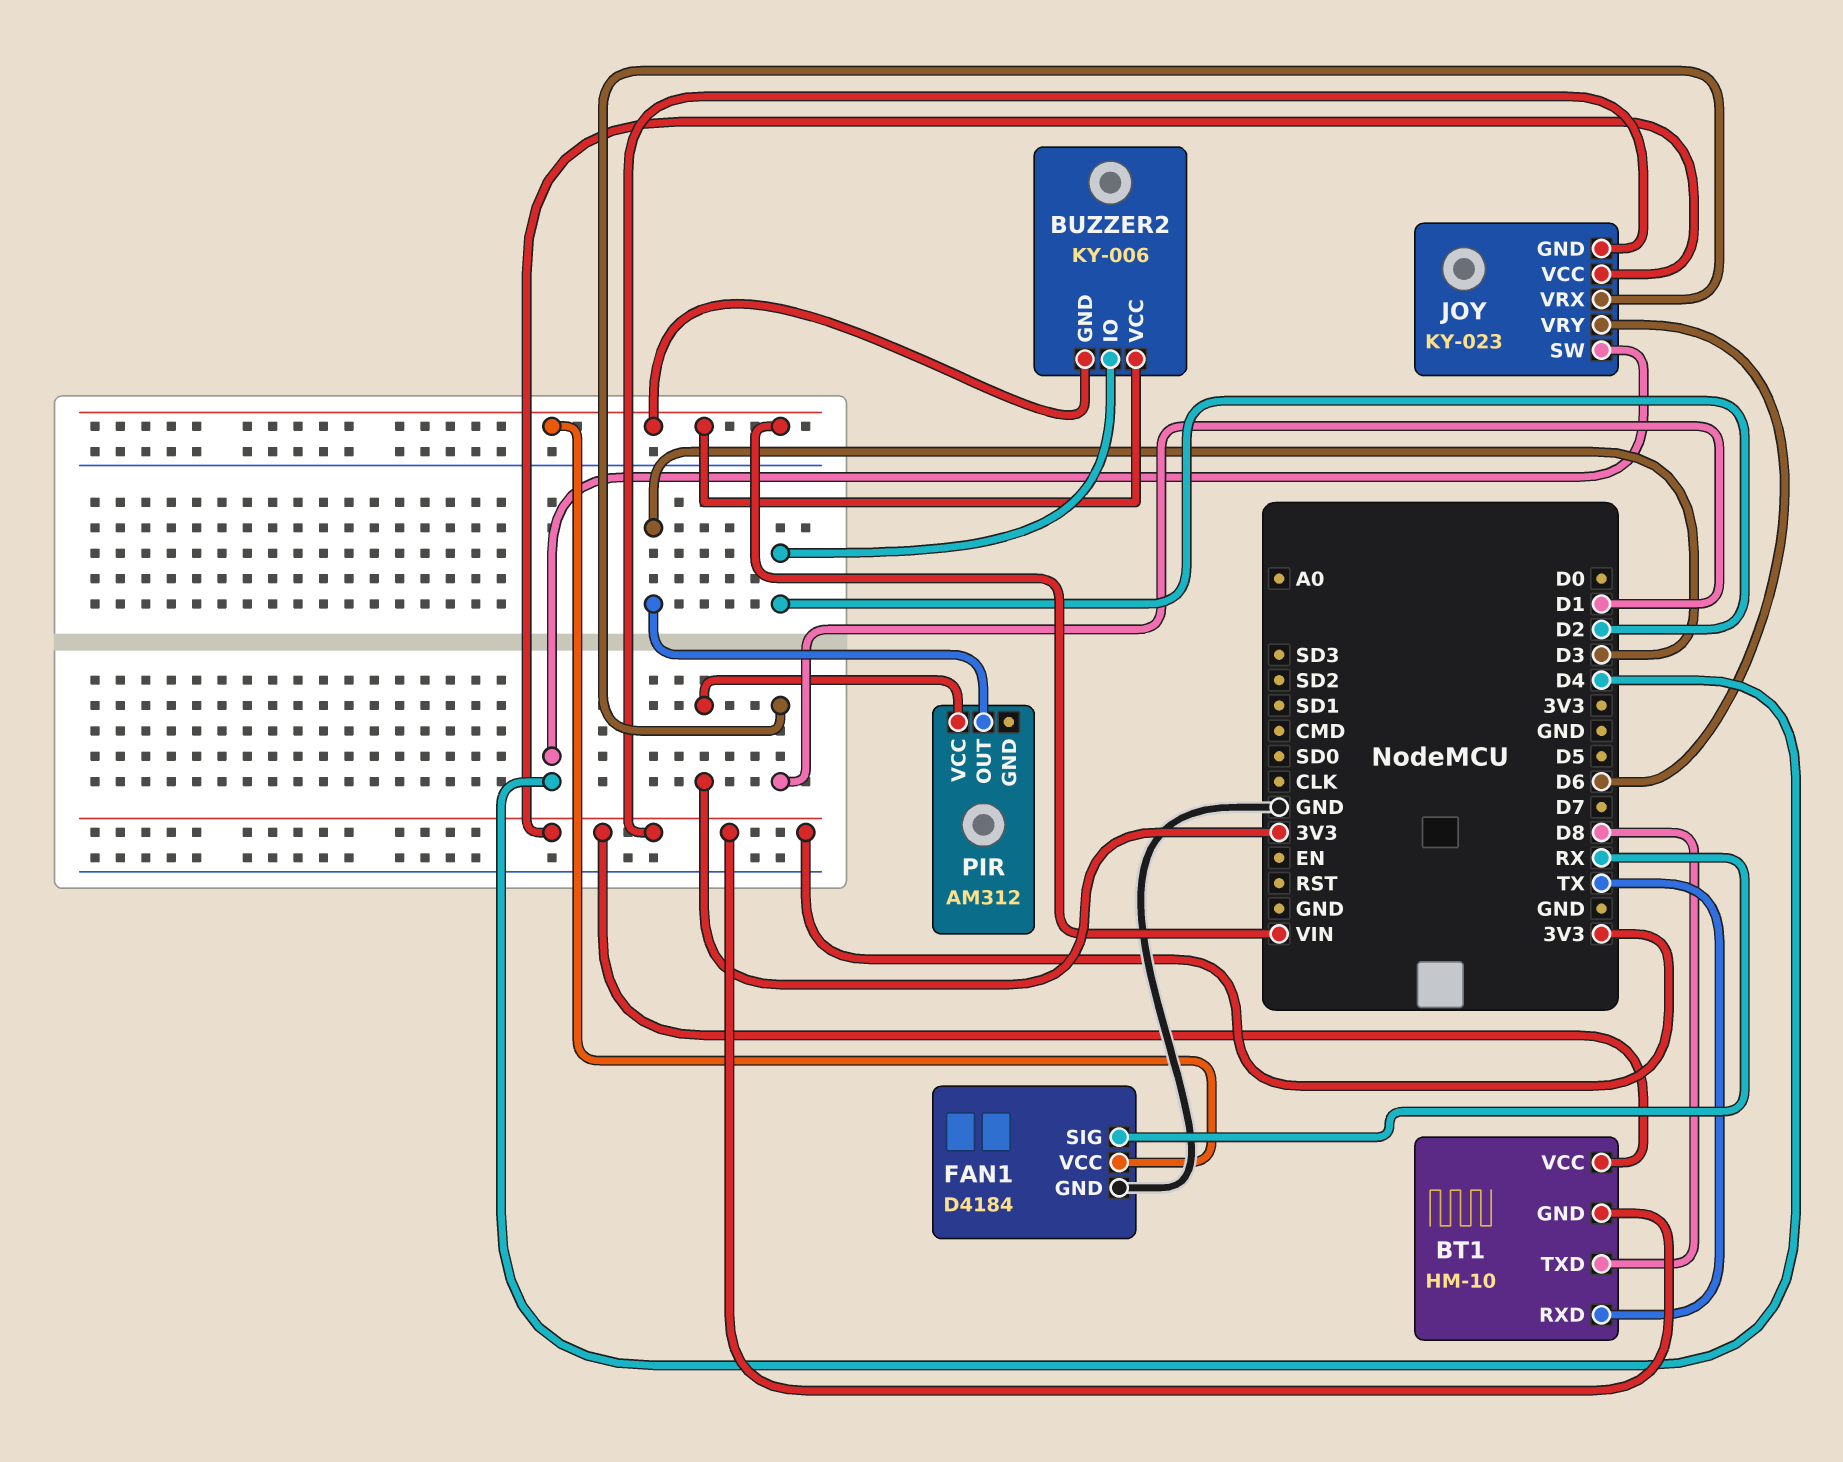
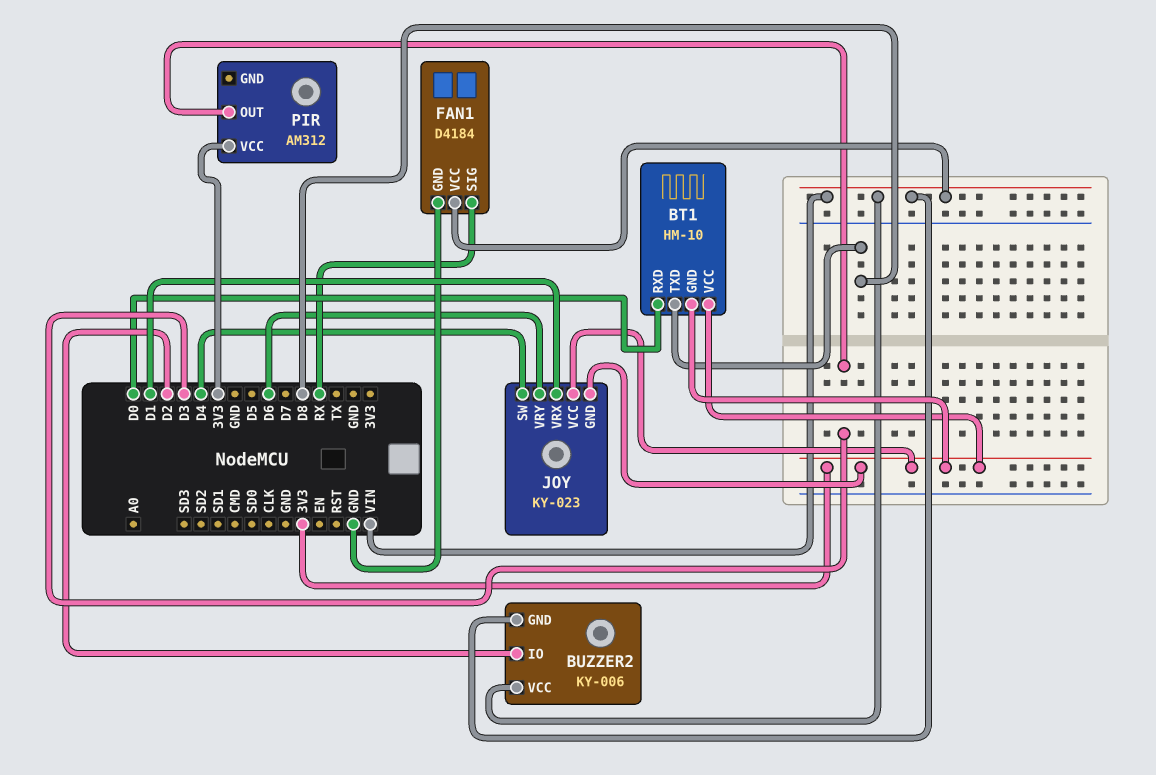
BT1 pin RXD: TX -> D0

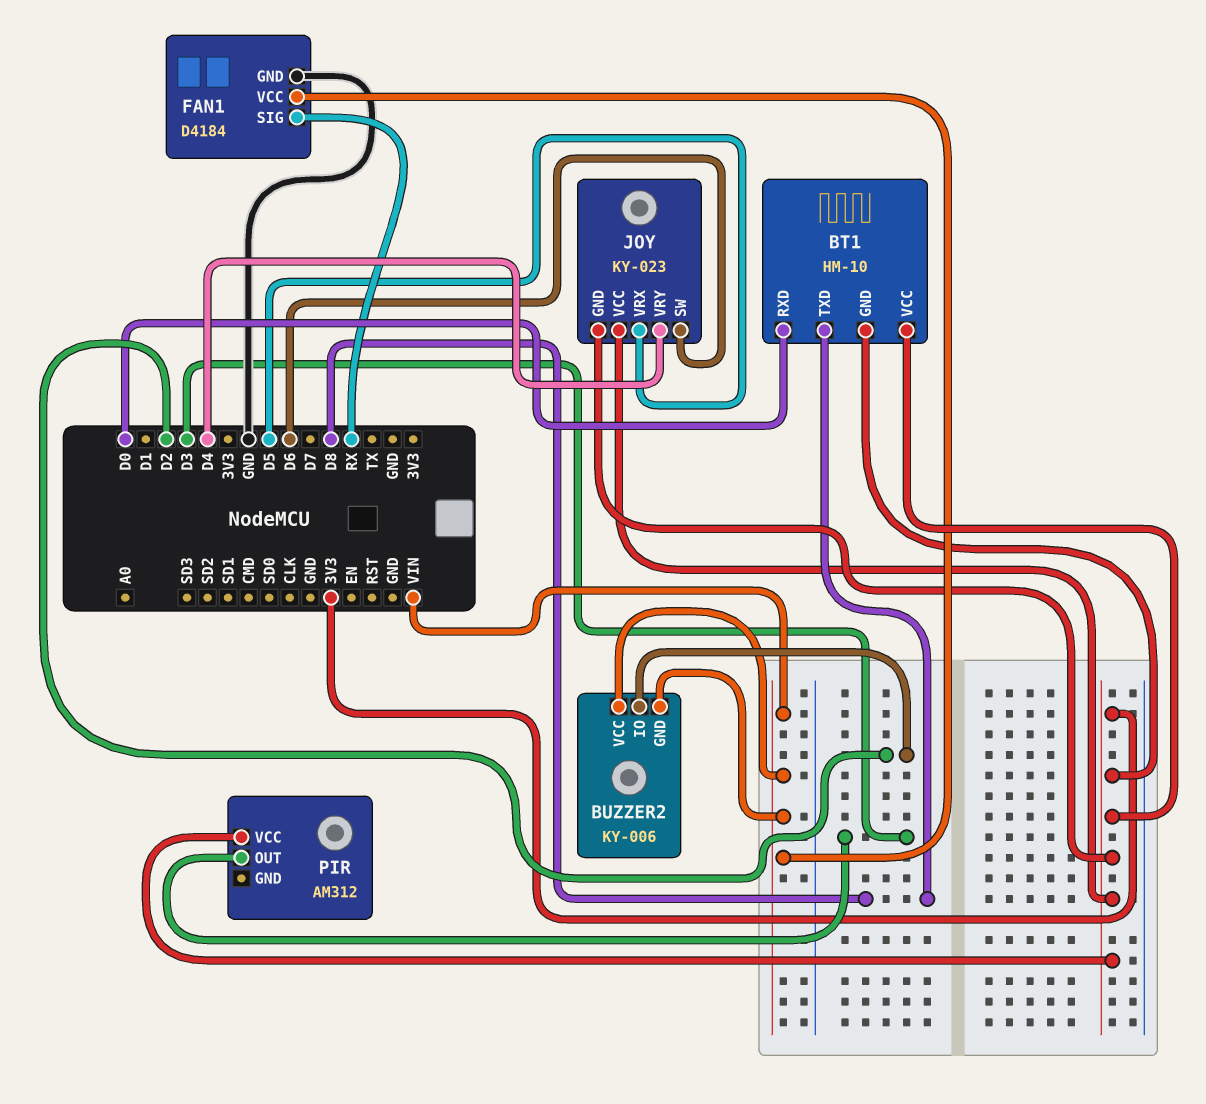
JOY pin SW: D4 -> D6
JOY pin VRX: D1 -> D5
JOY pin VRY: D6 -> D4

